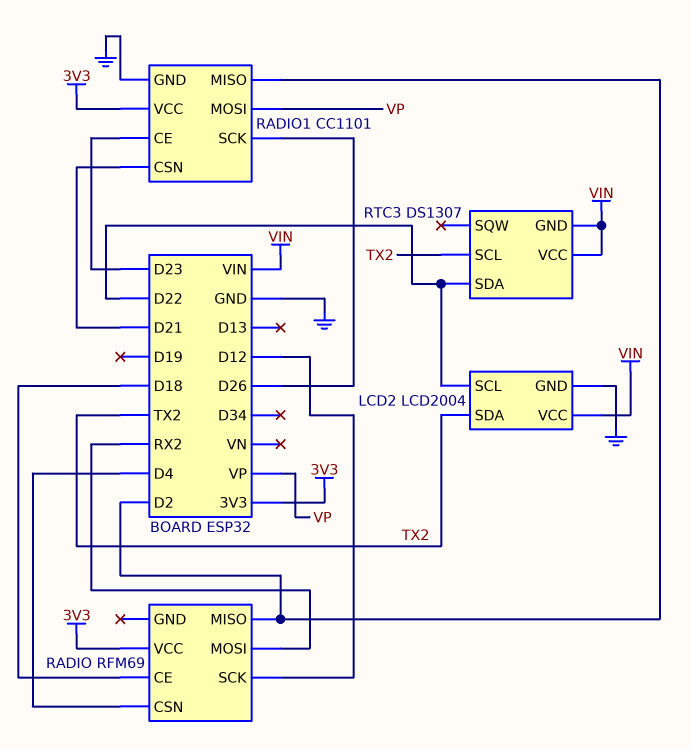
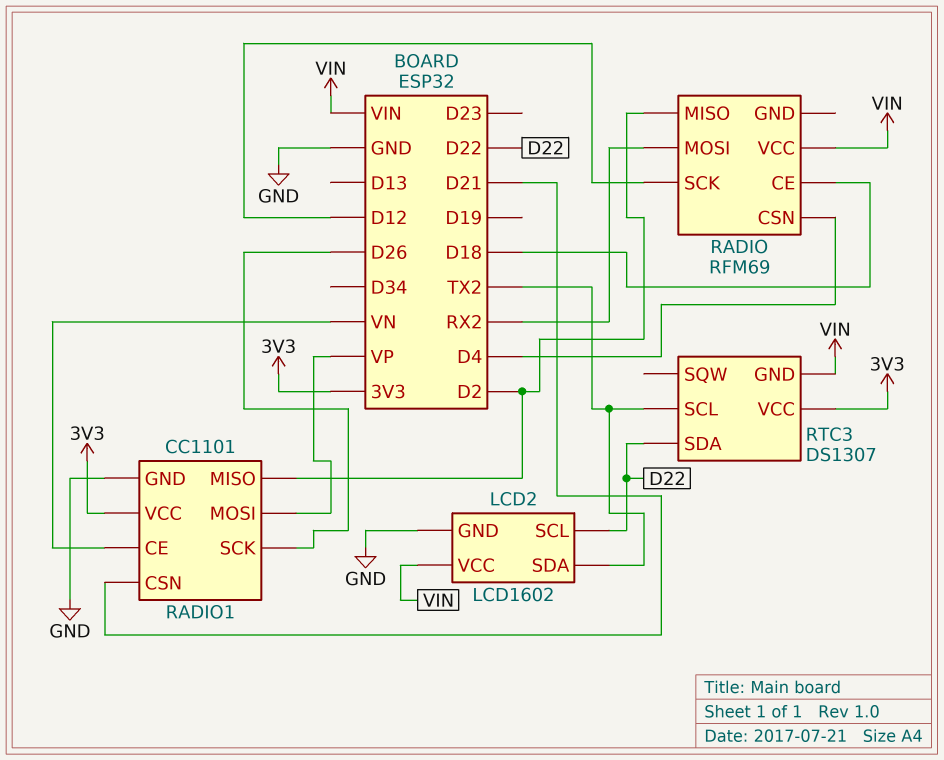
LCD2: LCD2004 -> LCD1602
RADIO pin VCC: 3V3 -> VIN
RADIO1 pin CE: D23 -> VN
RTC3 pin VCC: VIN -> 3V3

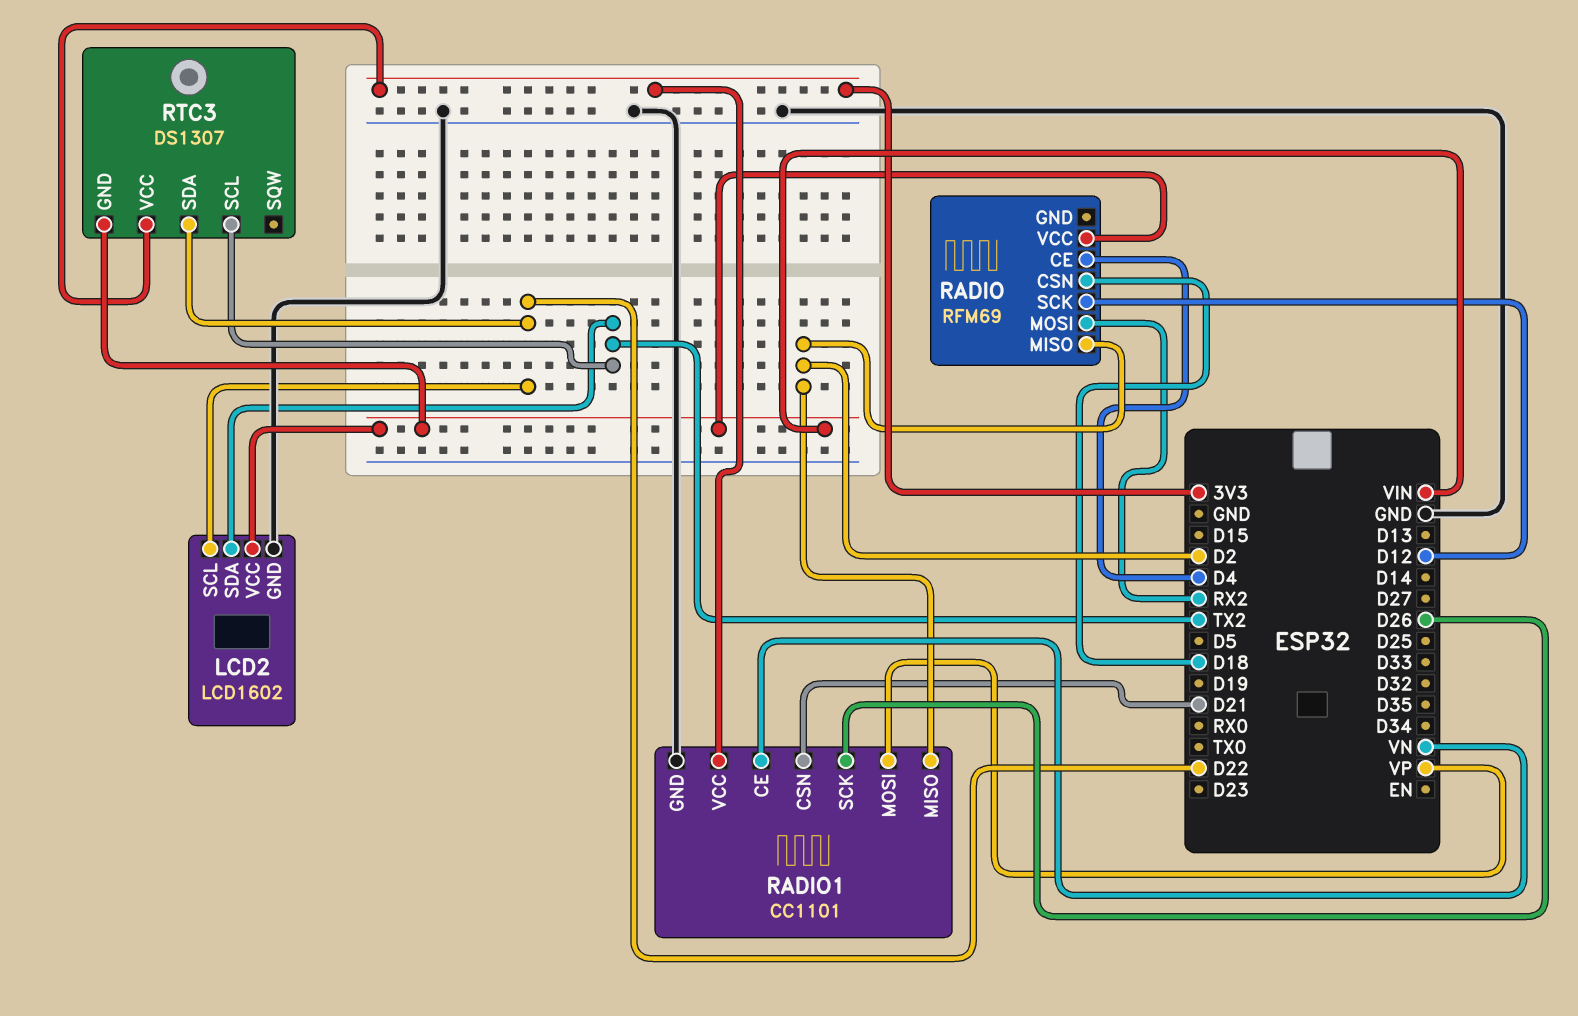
RADIO pin CE: D18 -> D4
RADIO pin CSN: D4 -> D18

